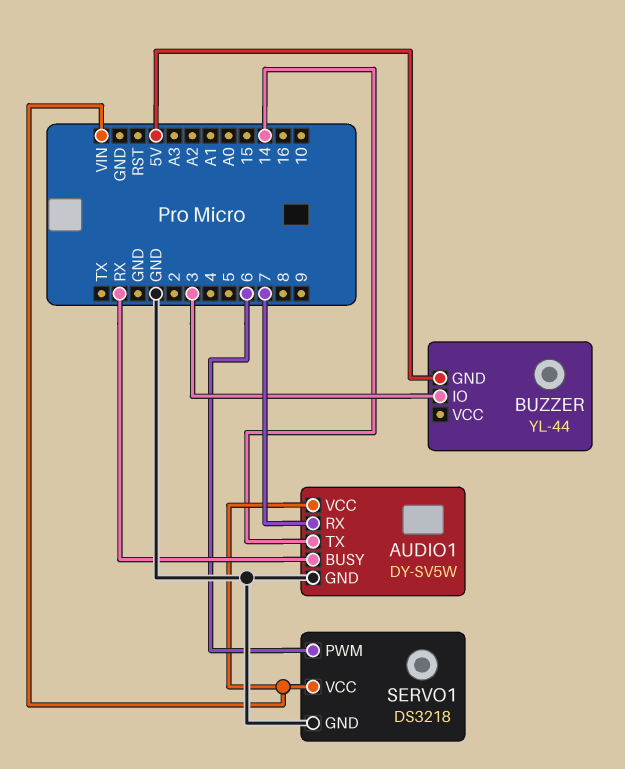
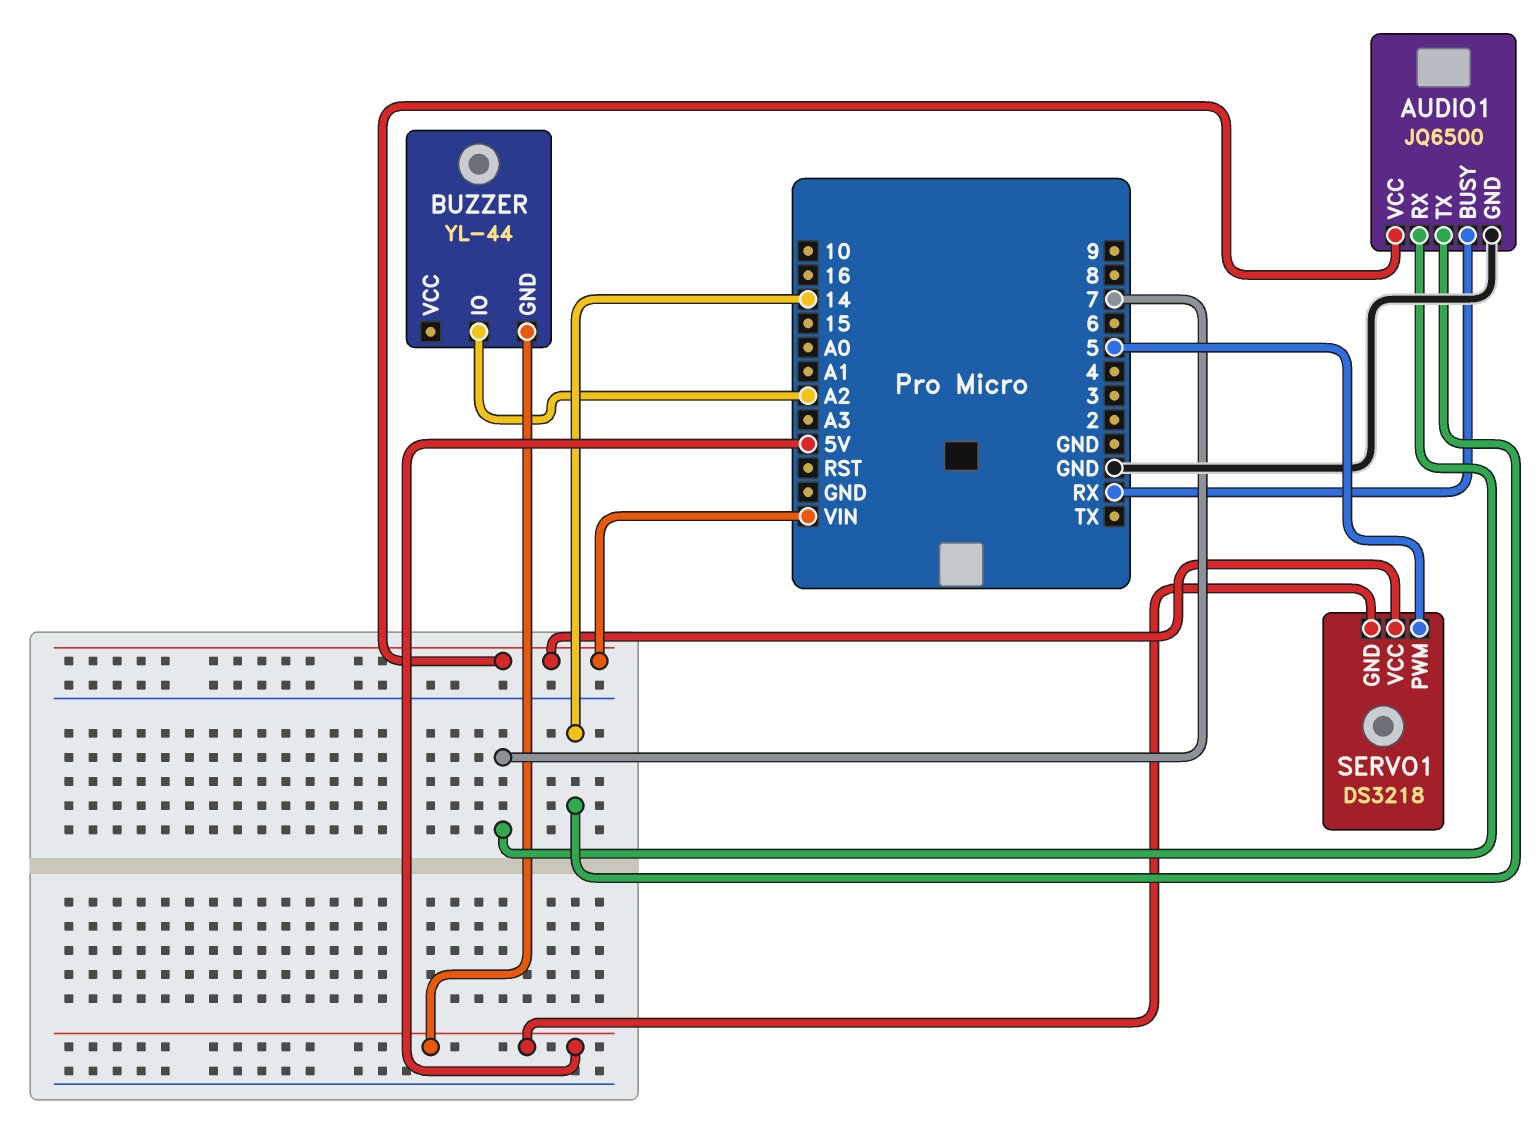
AUDIO1: DY-SV5W -> JQ6500
BUZZER pin IO: 3 -> A2
SERVO1 pin GND: GND -> 5V
SERVO1 pin PWM: 6 -> 5

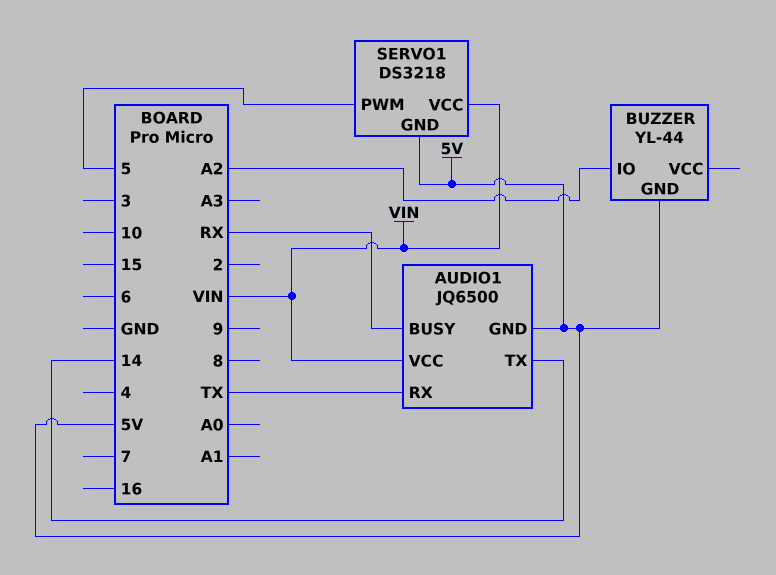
AUDIO1 pin GND: GND -> 5V
AUDIO1 pin RX: 7 -> TX

